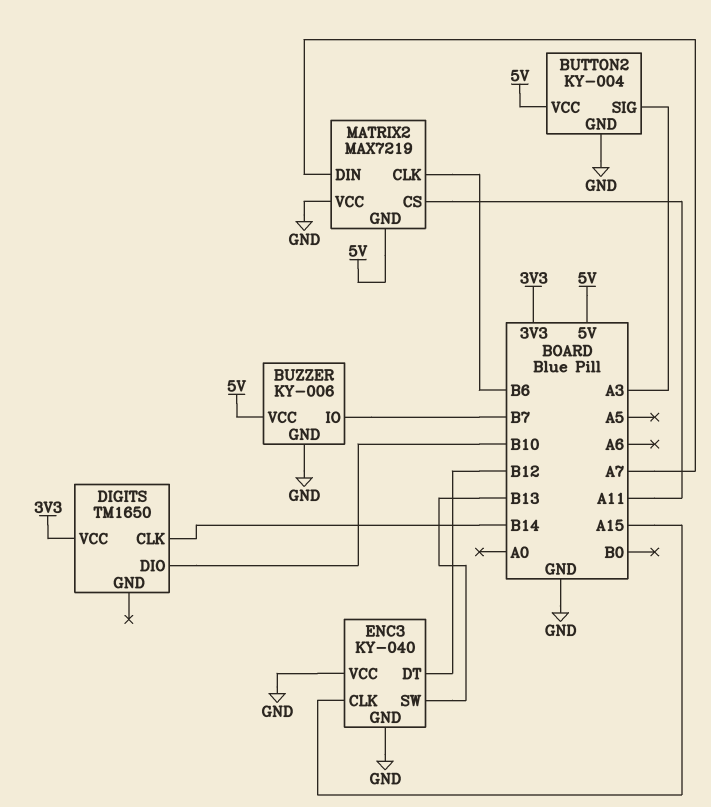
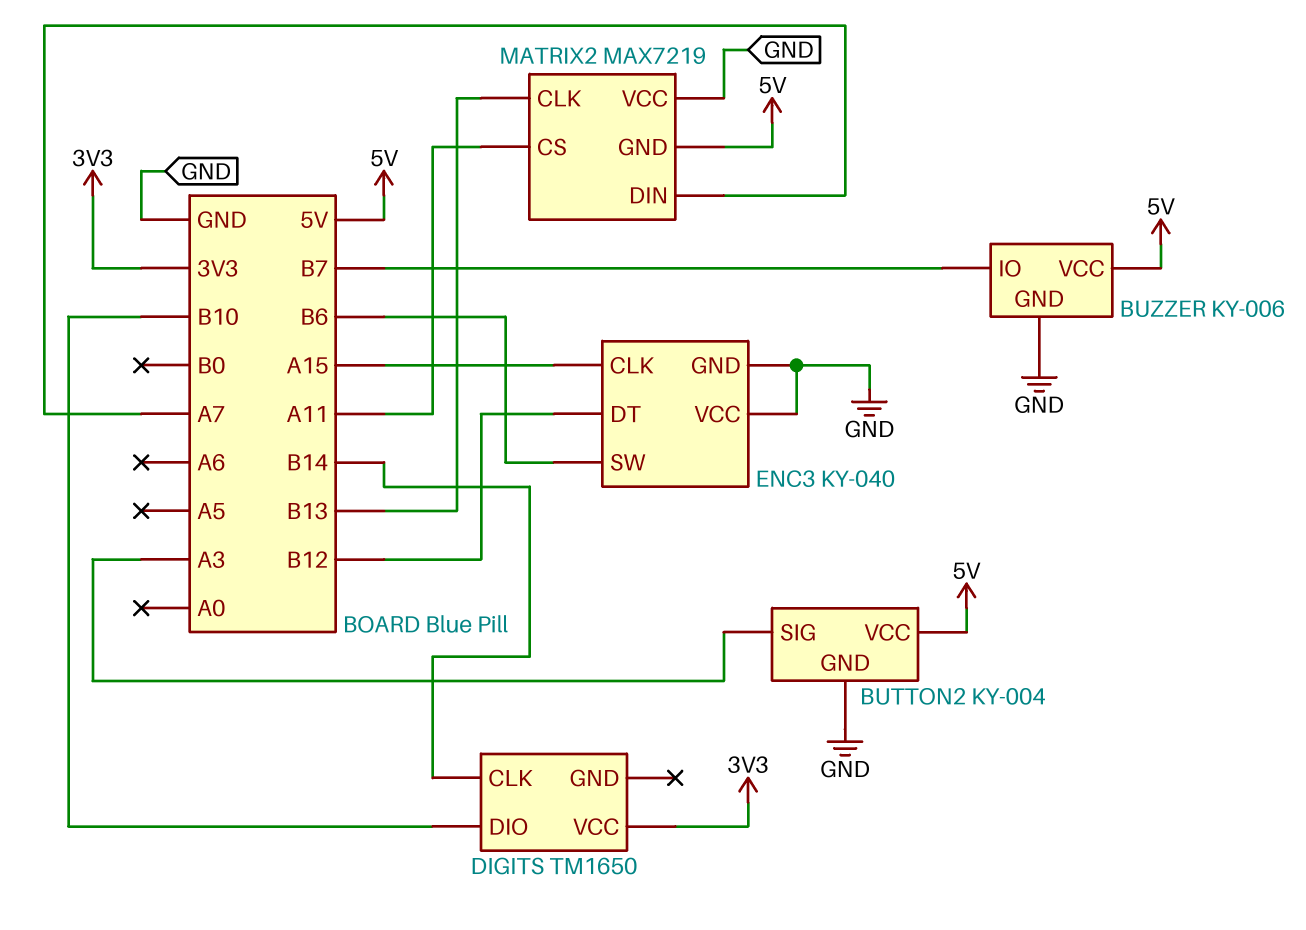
ENC3 pin SW: B13 -> B6
MATRIX2 pin CLK: B6 -> B13

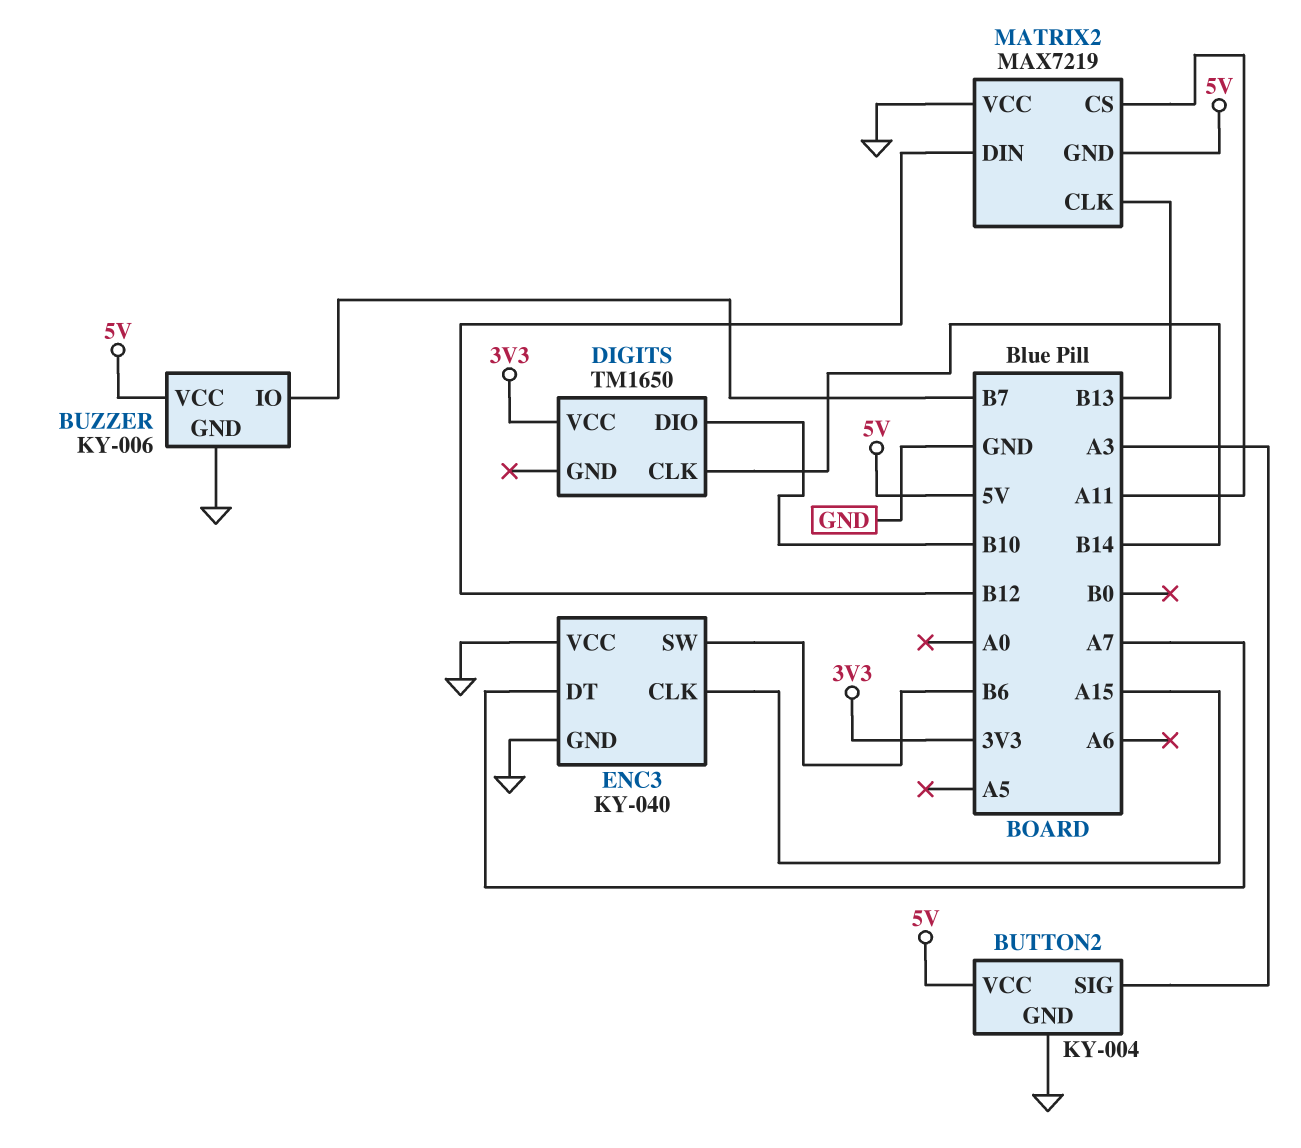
ENC3 pin DT: B12 -> A7
MATRIX2 pin DIN: A7 -> B12

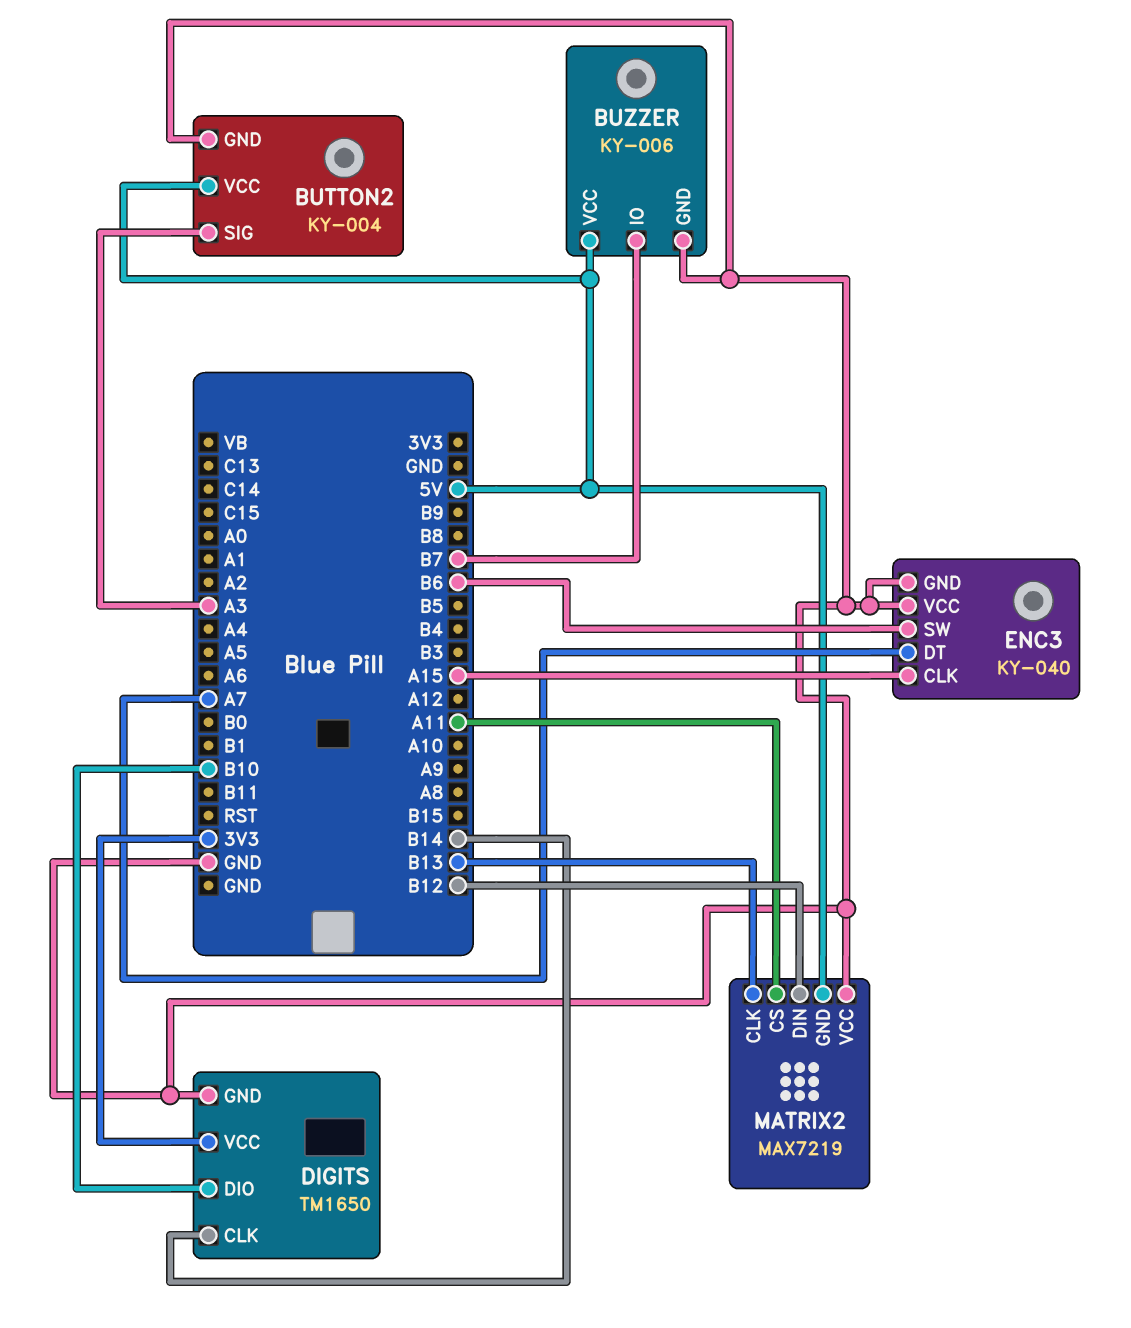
DIGITS pin GND: none -> GND

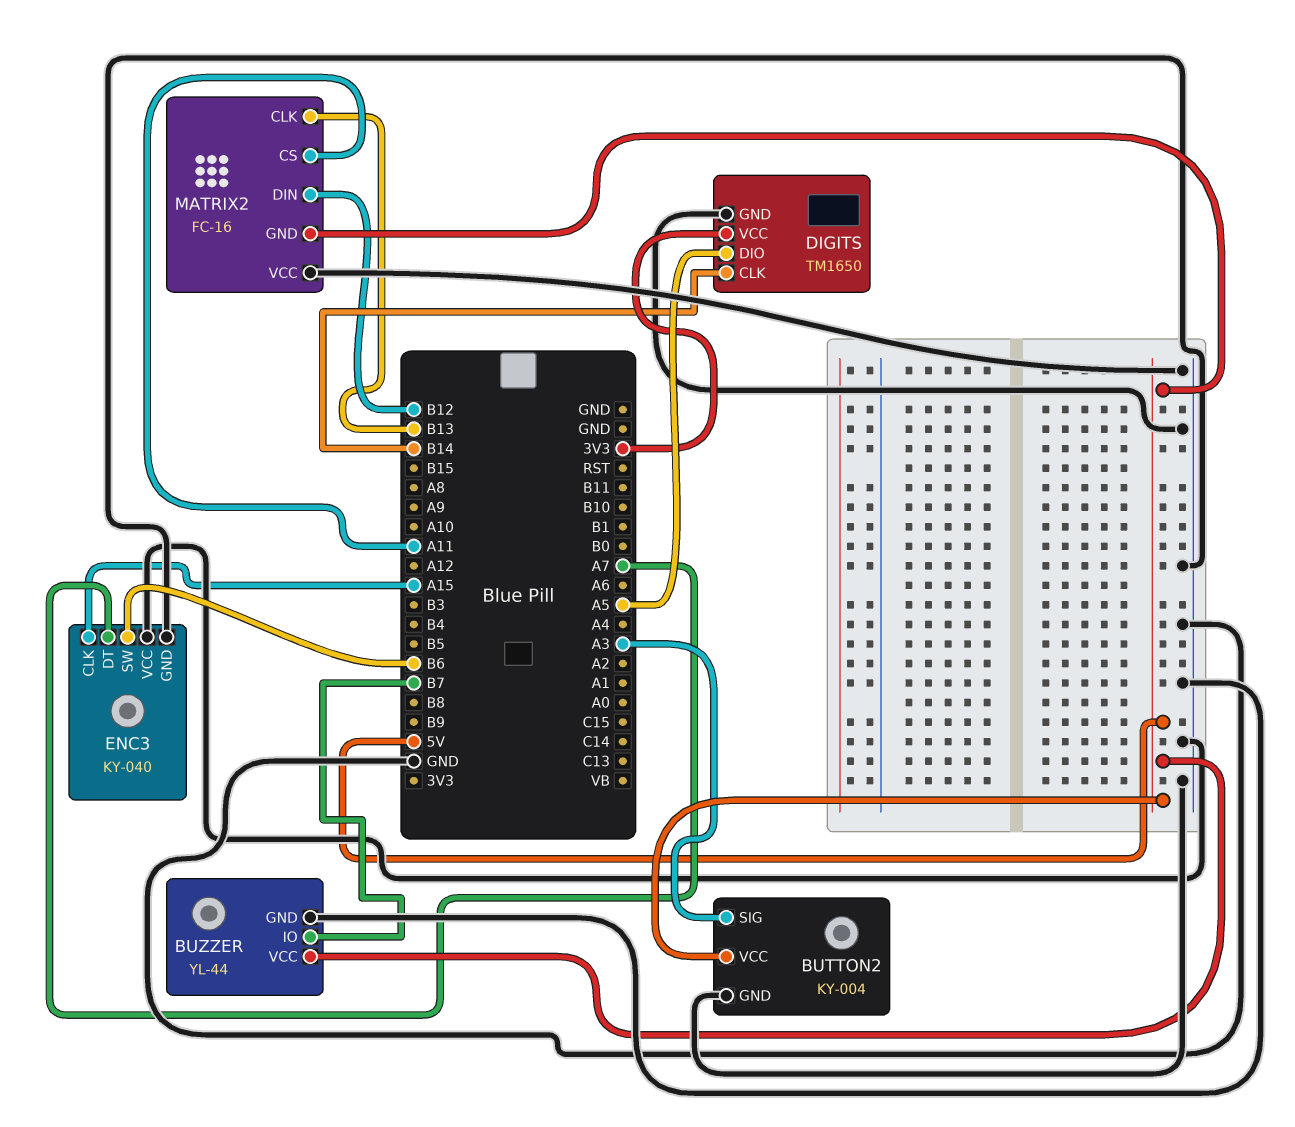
BUZZER: KY-006 -> YL-44
DIGITS pin DIO: B10 -> A5
MATRIX2: MAX7219 -> FC-16

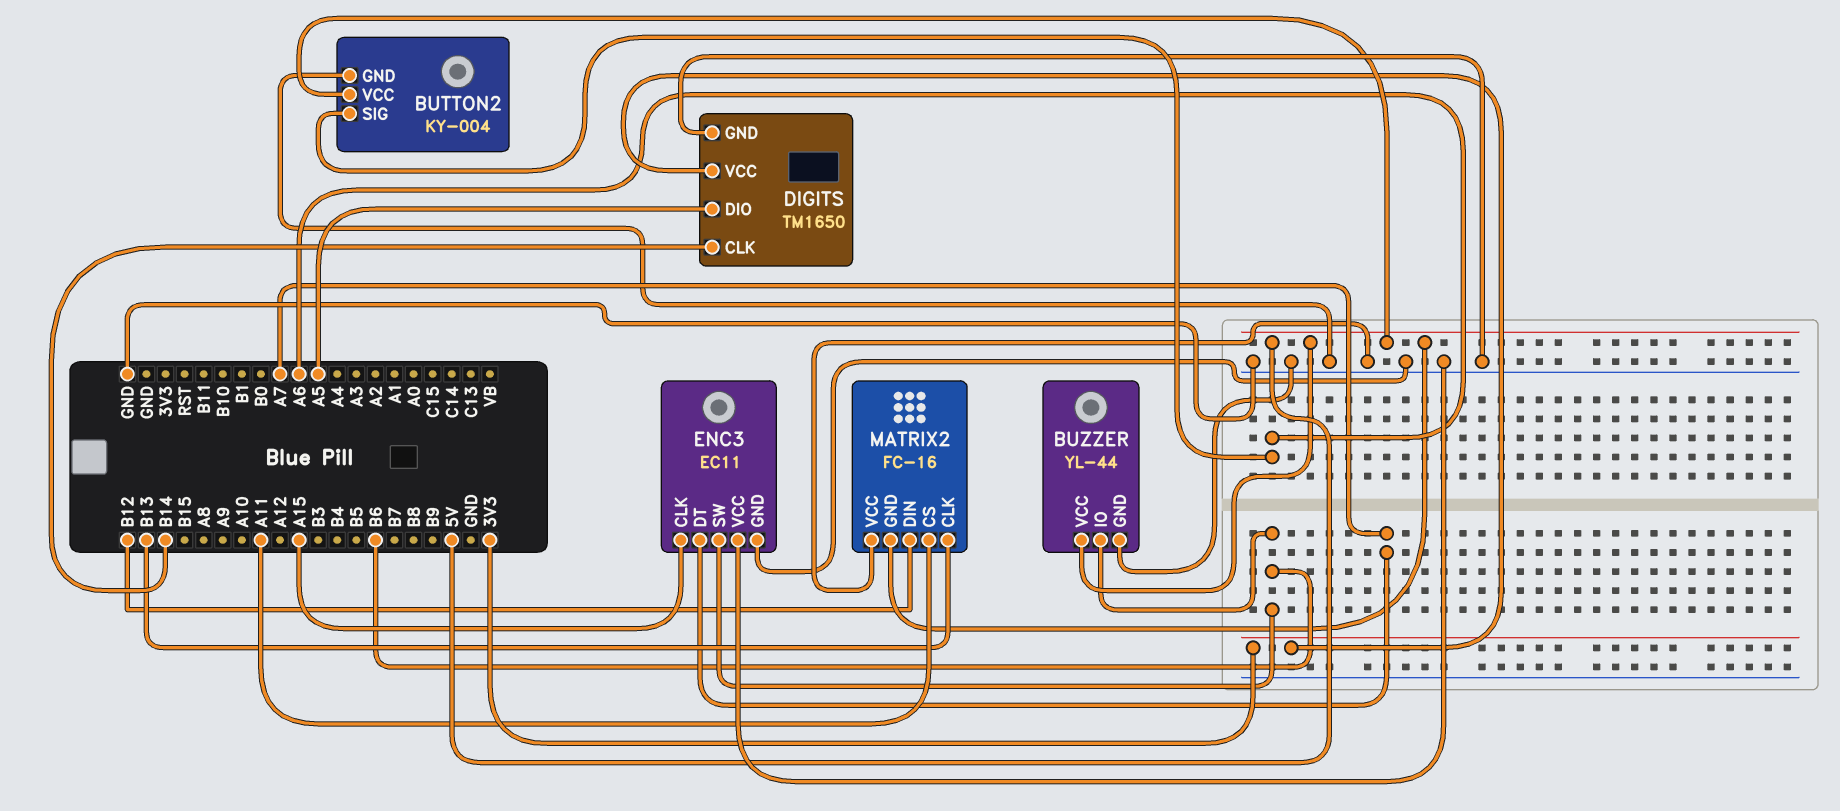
BUTTON2 pin SIG: A3 -> A6
BUZZER pin IO: B7 -> B6
ENC3: KY-040 -> EC11

